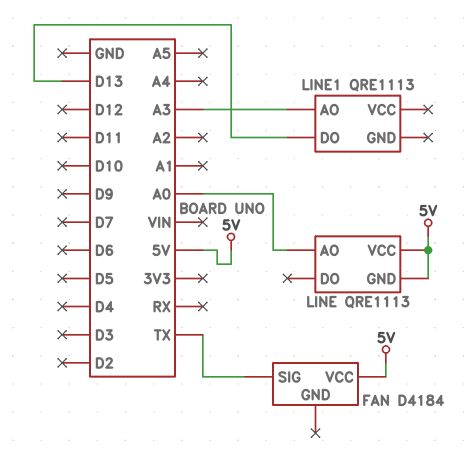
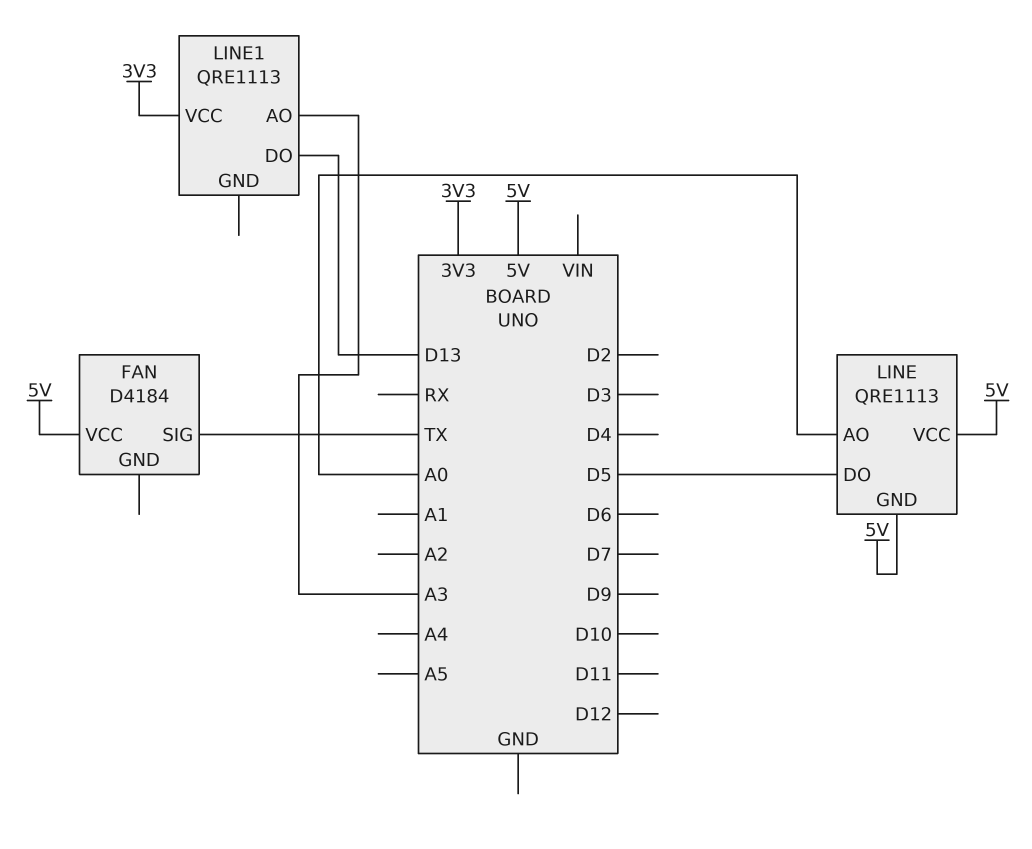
LINE pin DO: none -> D5
LINE1 pin VCC: none -> 3V3

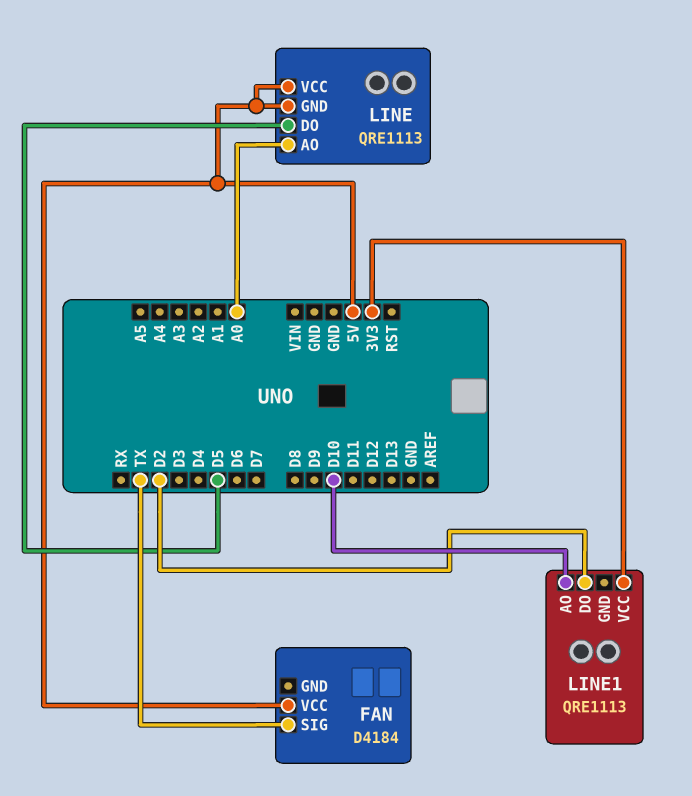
LINE1 pin AO: A3 -> D10
LINE1 pin DO: D13 -> D2

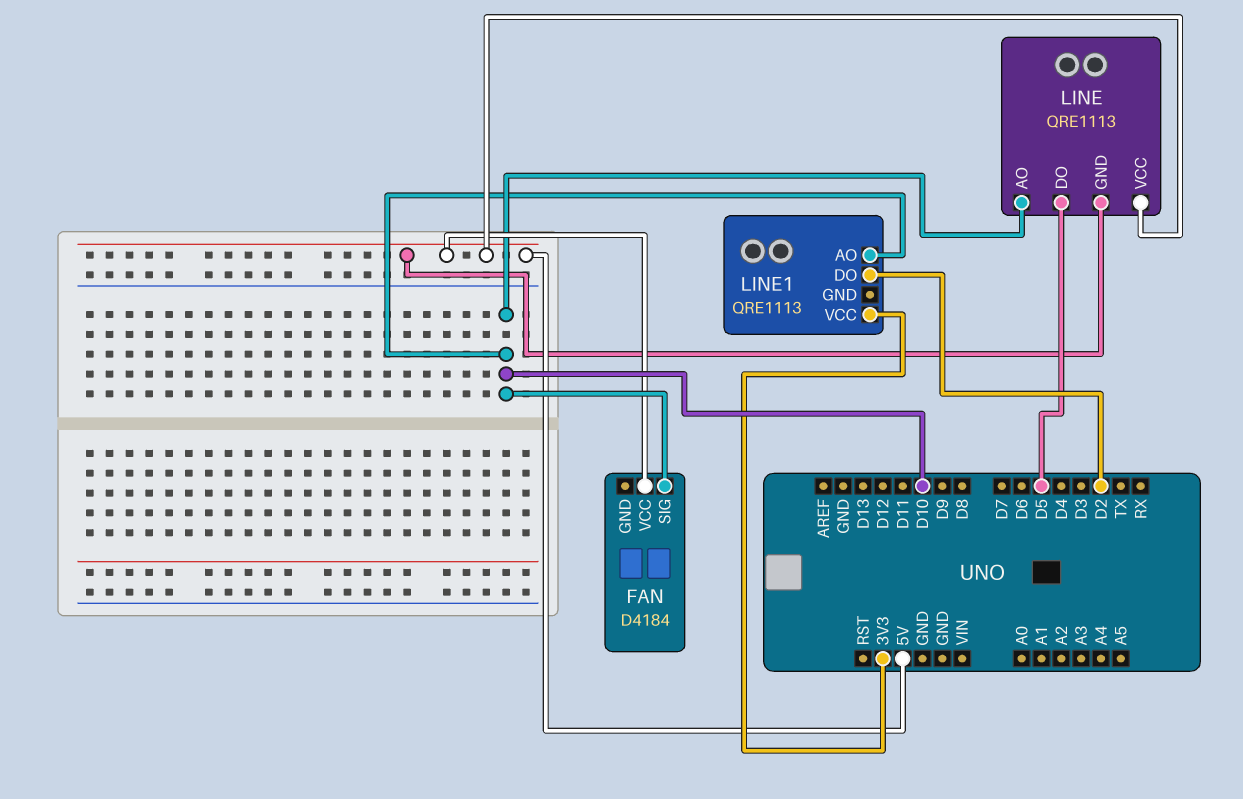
FAN pin SIG: TX -> D10
LINE pin AO: A0 -> D10

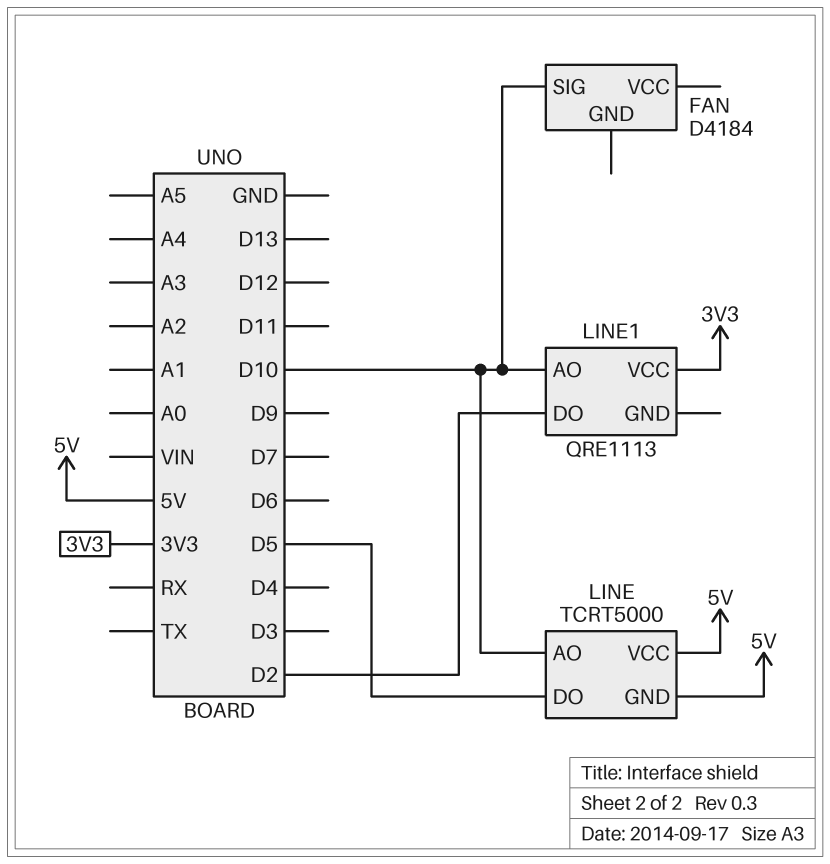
FAN pin VCC: 5V -> none
LINE: QRE1113 -> TCRT5000

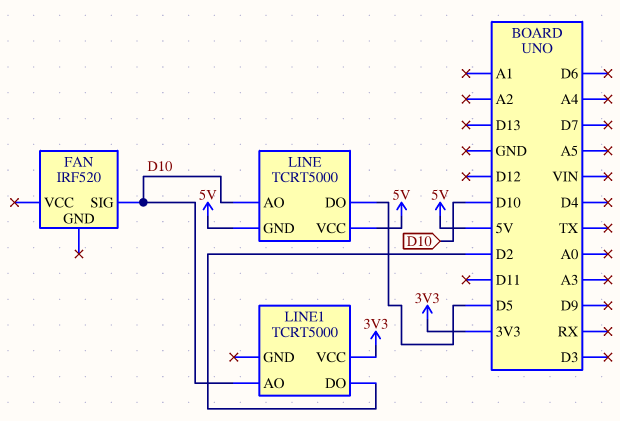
FAN: D4184 -> IRF520
LINE1: QRE1113 -> TCRT5000

